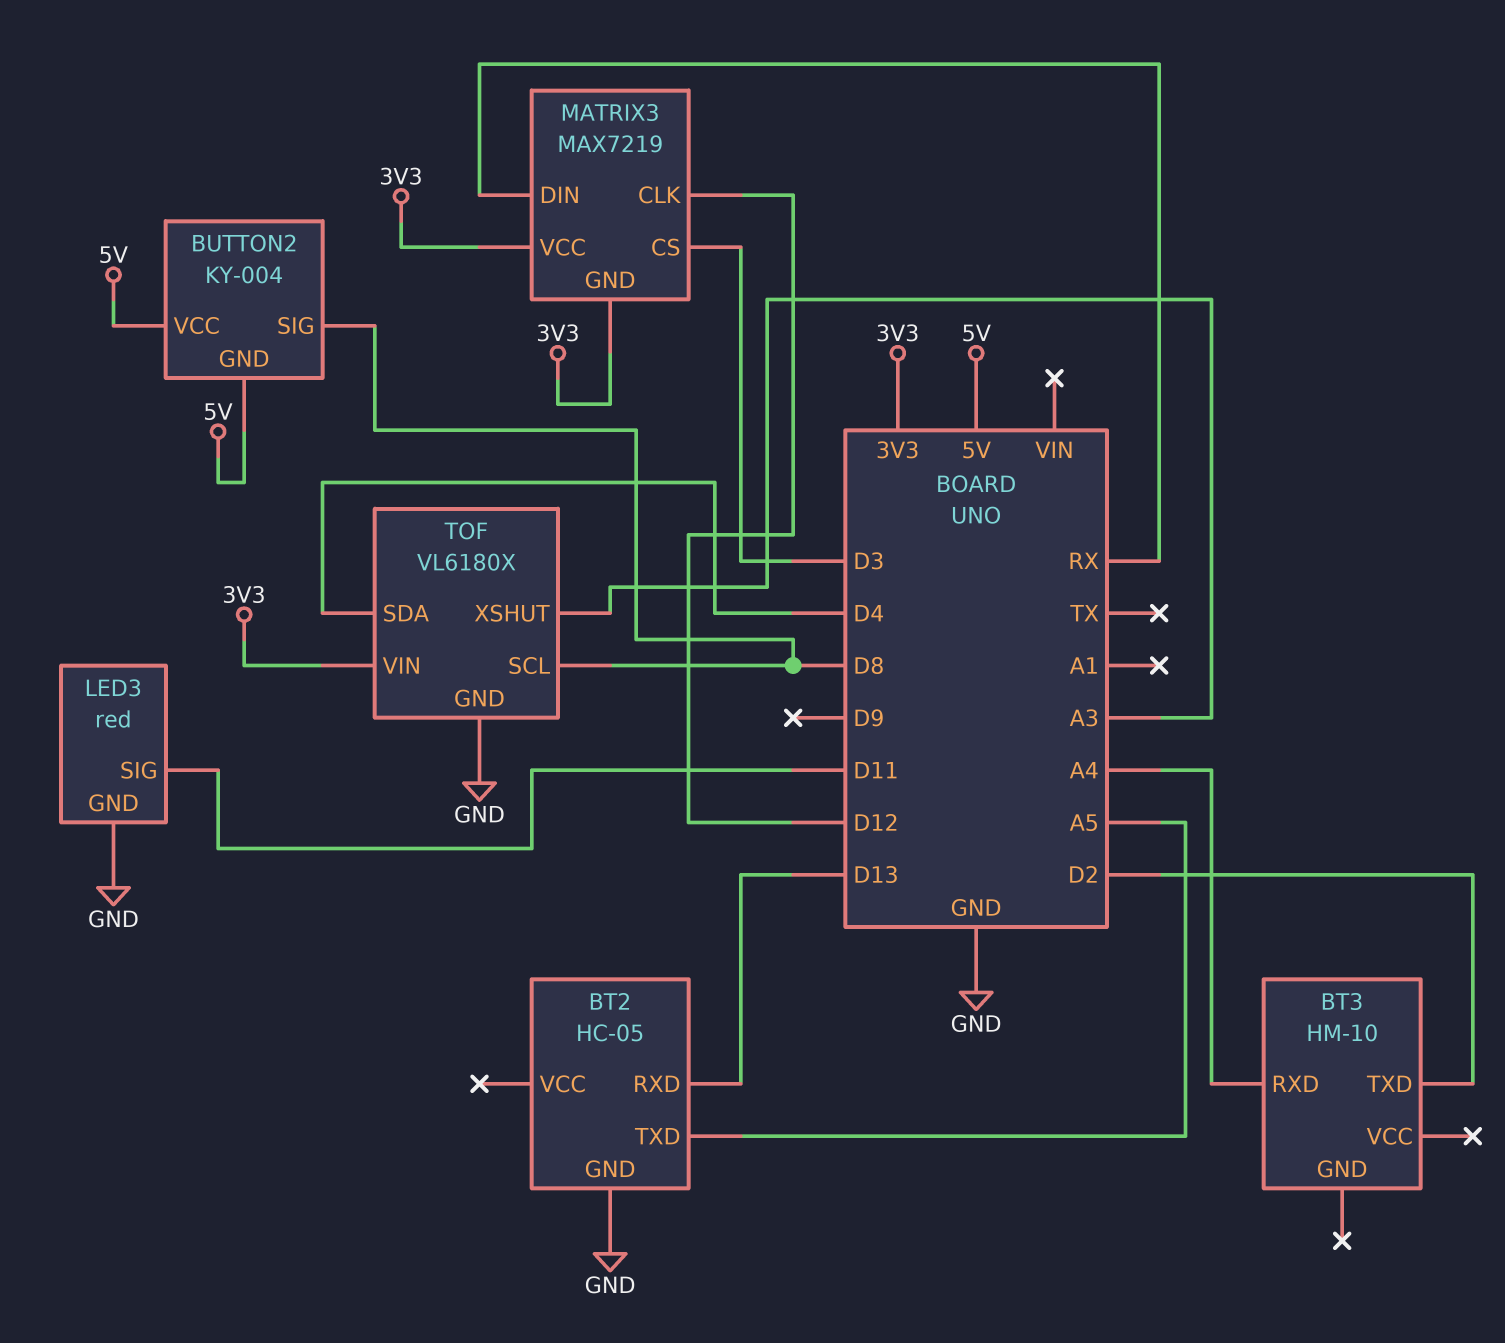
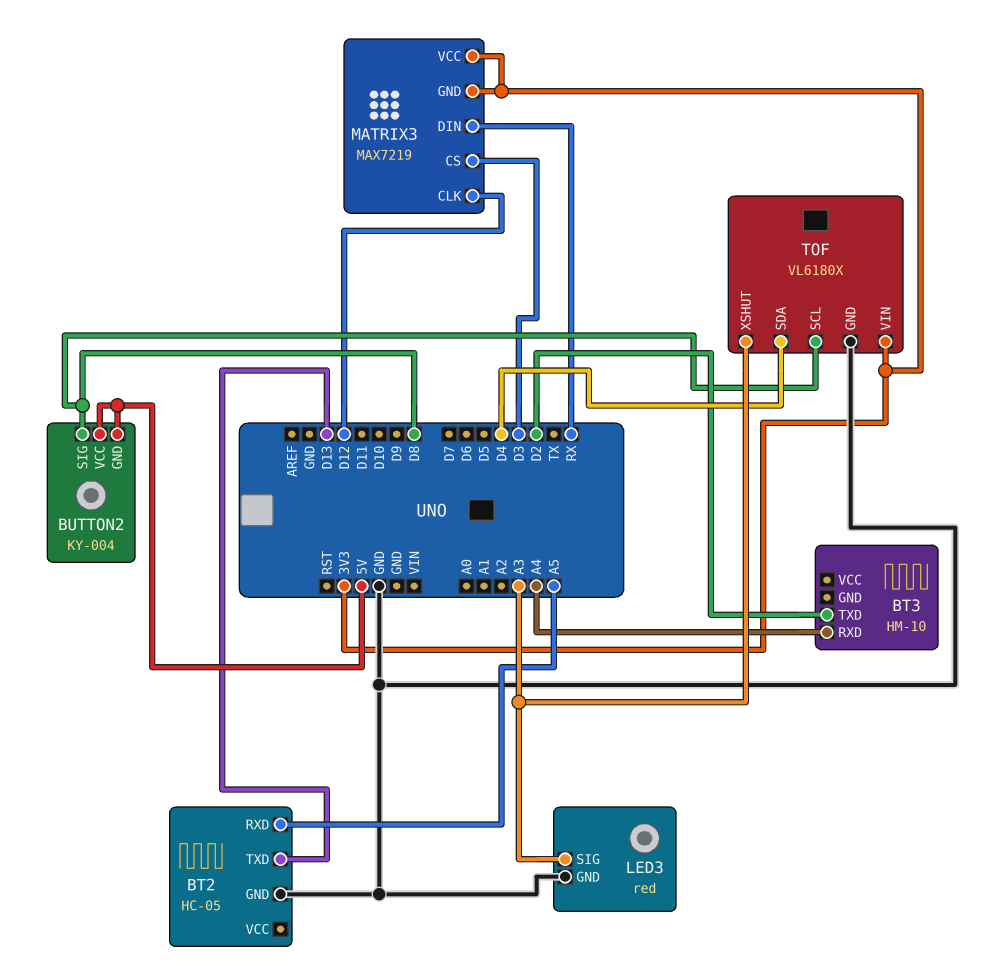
BT2 pin RXD: D13 -> A5
BT2 pin TXD: A5 -> D13
LED3 pin SIG: D11 -> A3

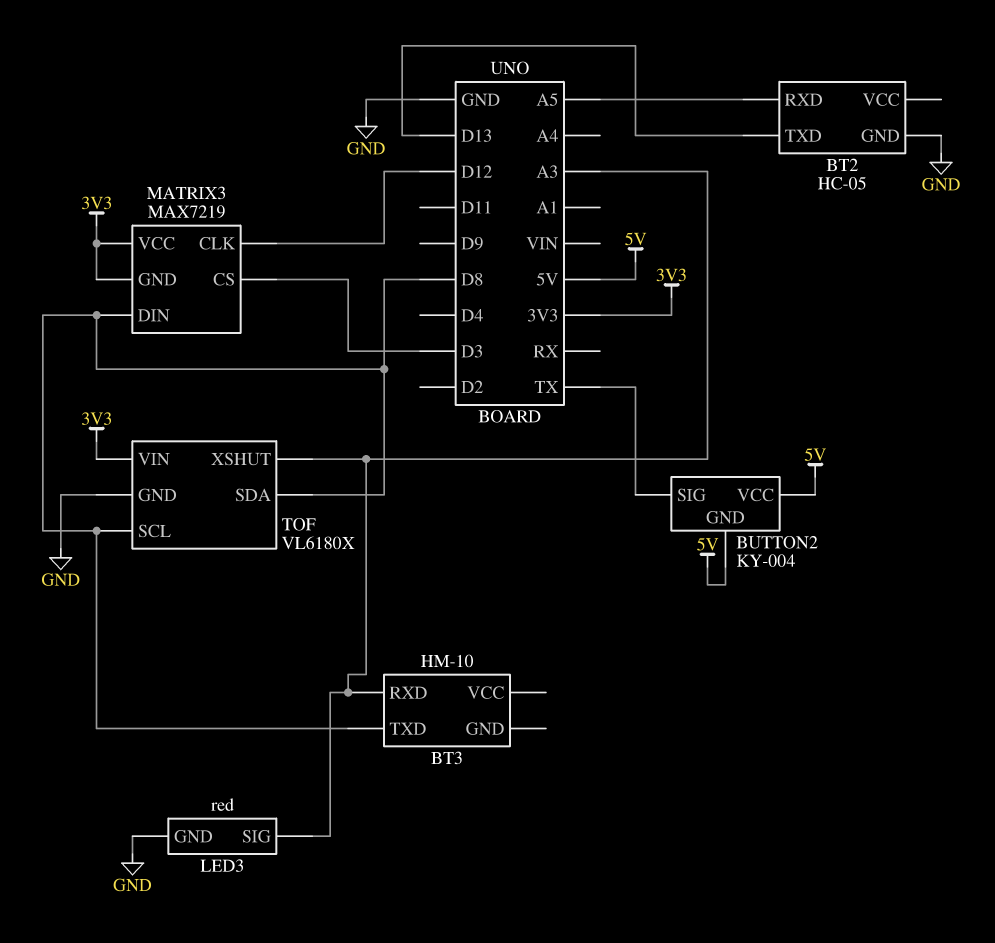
BT3 pin RXD: A4 -> A3
BT3 pin TXD: D2 -> D8
BUTTON2 pin SIG: D8 -> TX
MATRIX3 pin DIN: RX -> D8
TOF pin SDA: D4 -> D8

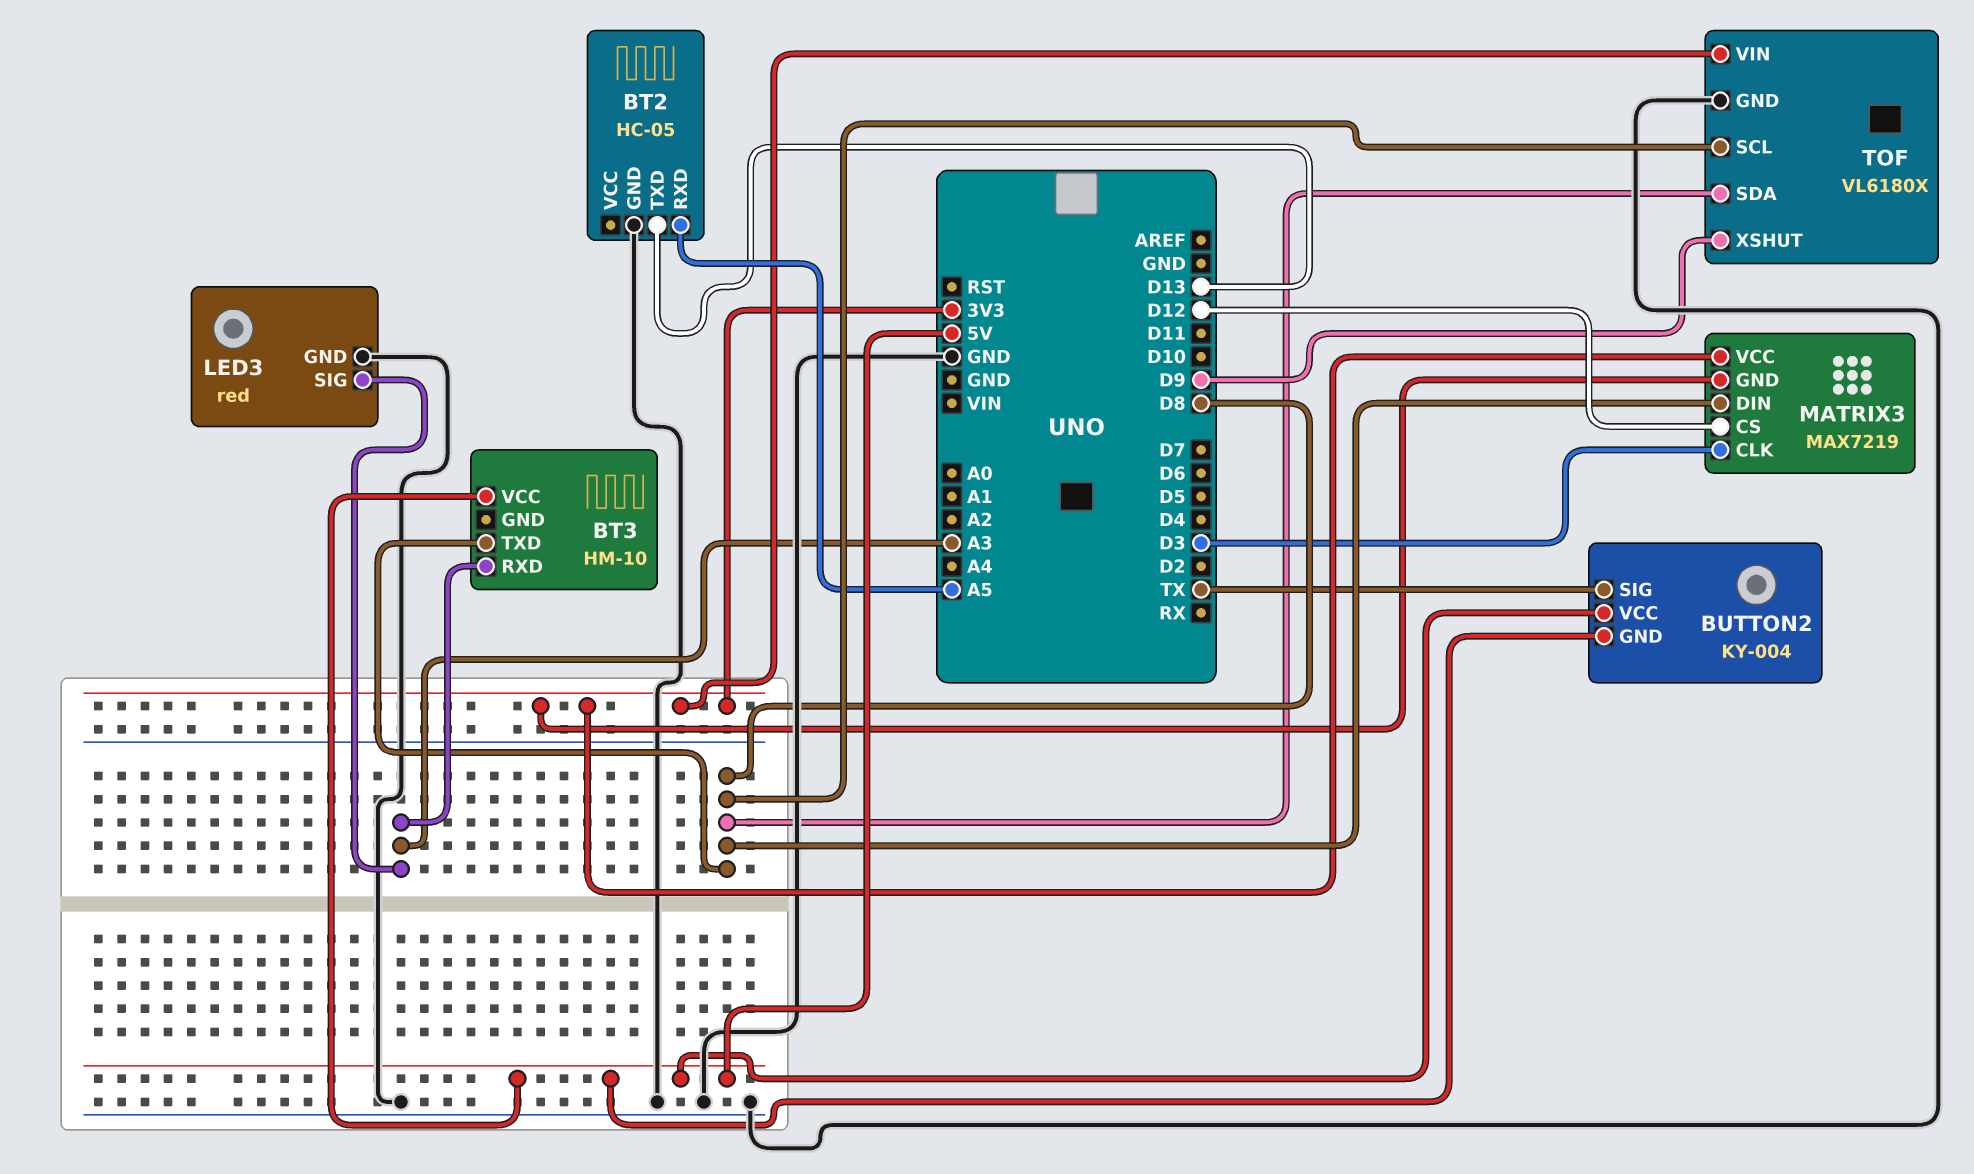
BT3 pin VCC: none -> 5V
MATRIX3 pin CLK: D12 -> D3
MATRIX3 pin CS: D3 -> D12
TOF pin XSHUT: A3 -> D9

